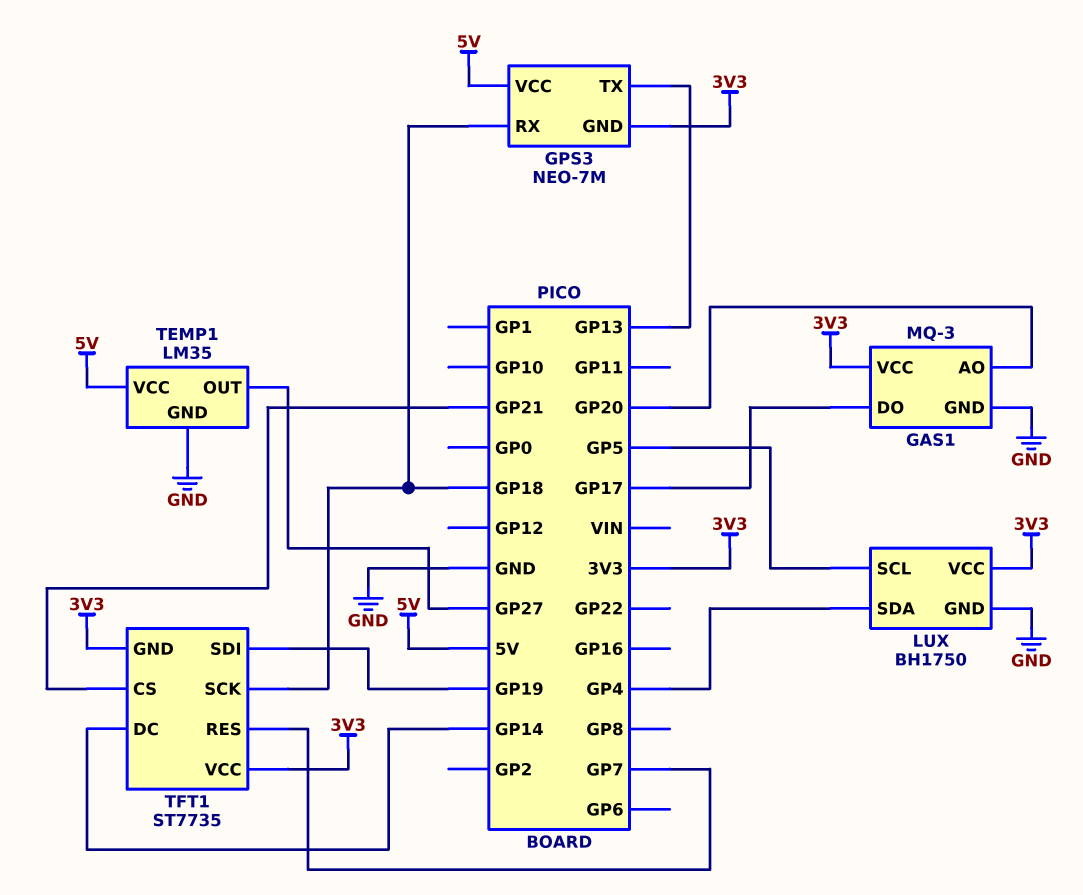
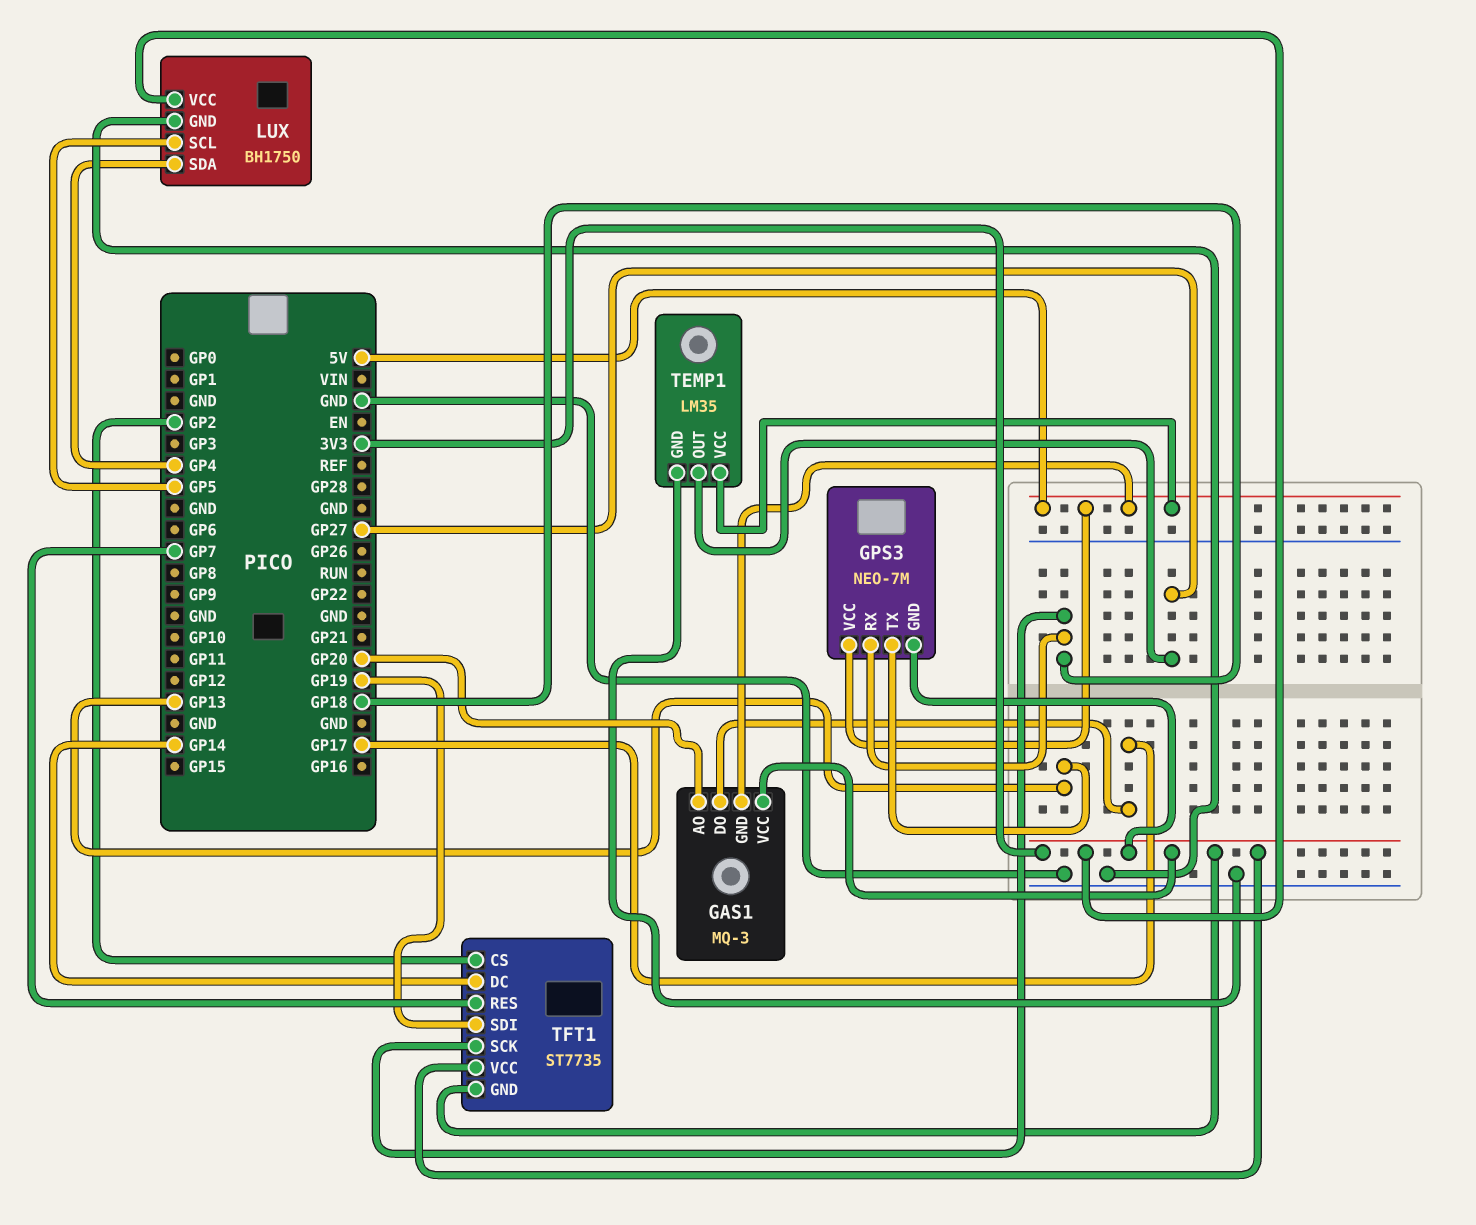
GAS1 pin GND: GND -> 5V
TFT1 pin CS: GP21 -> GP2

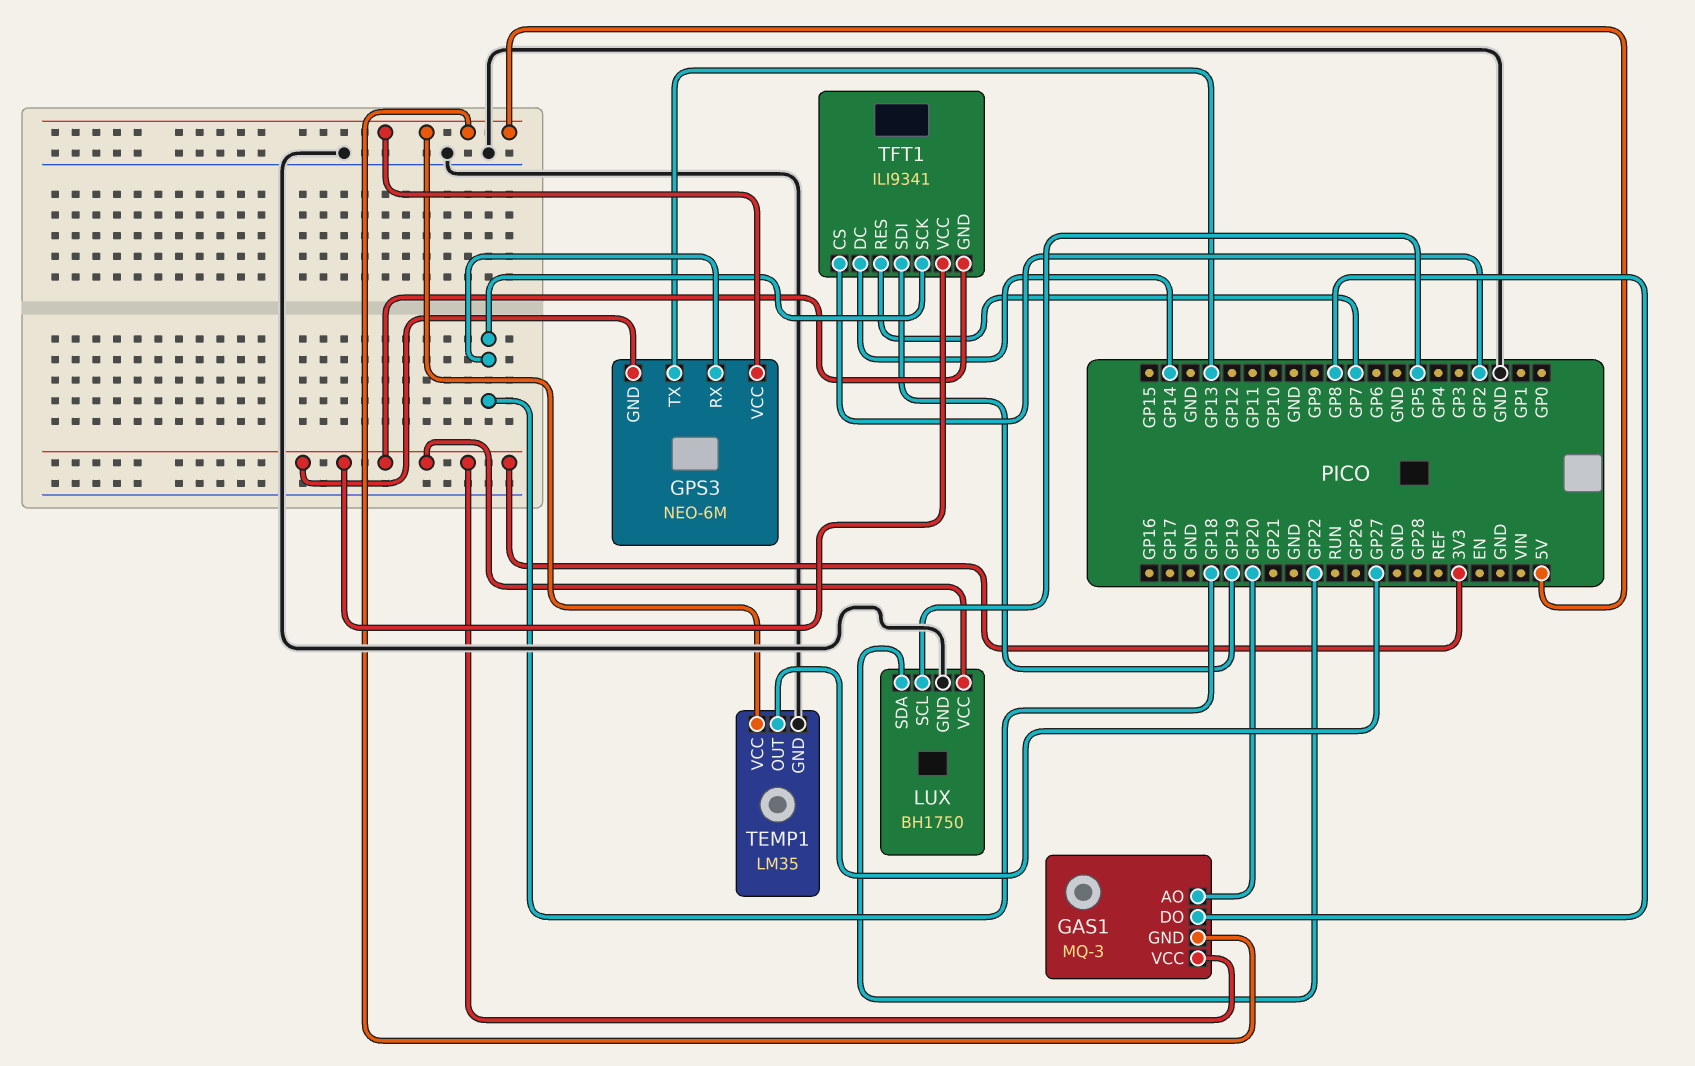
GAS1 pin DO: GP17 -> GP8
GPS3: NEO-7M -> NEO-6M
LUX pin SDA: GP4 -> GP22
TFT1: ST7735 -> ILI9341

